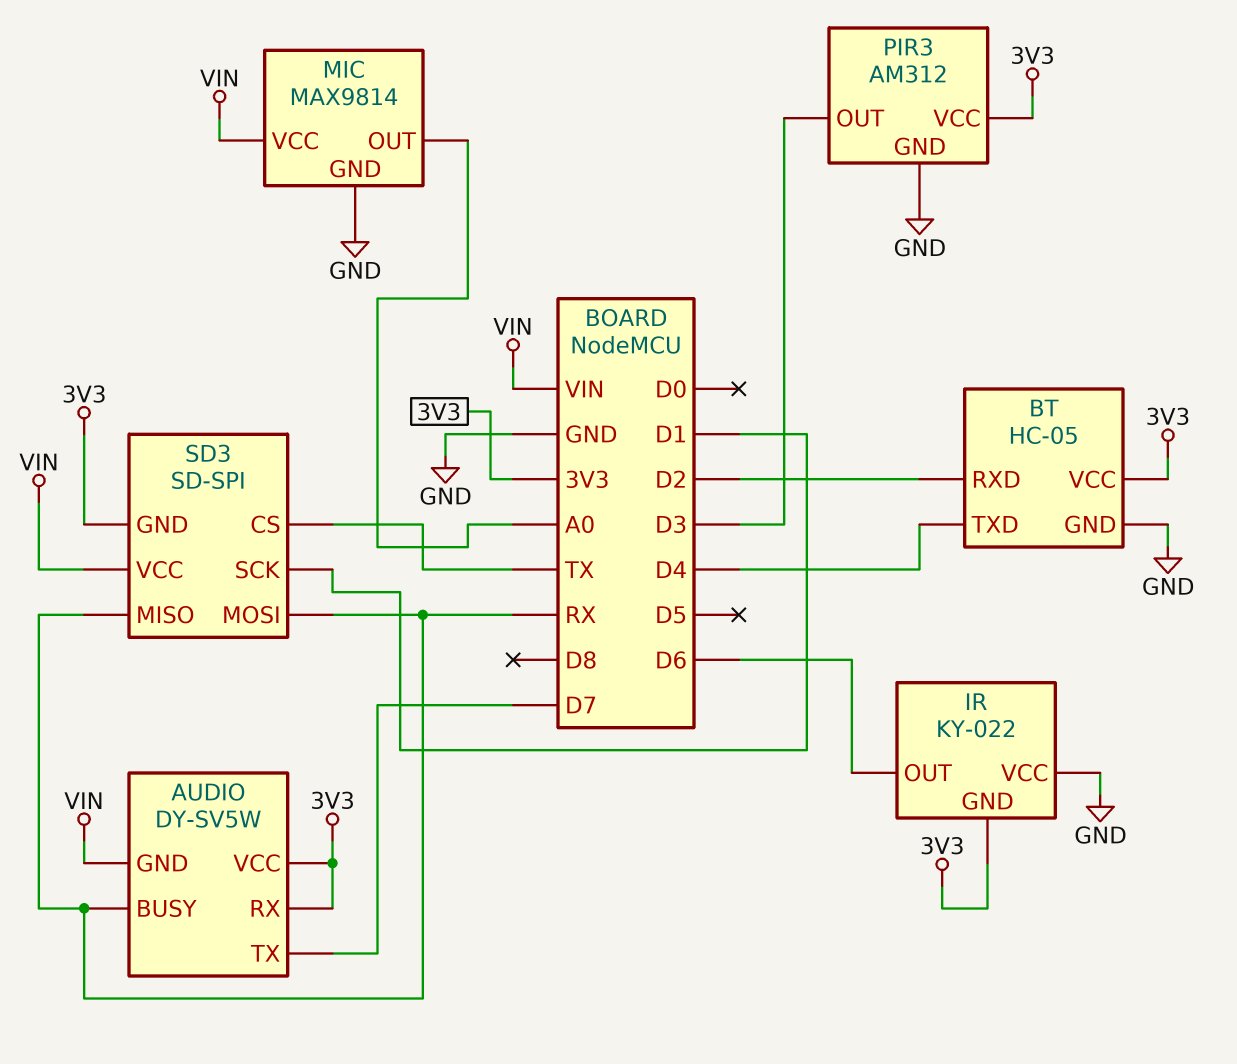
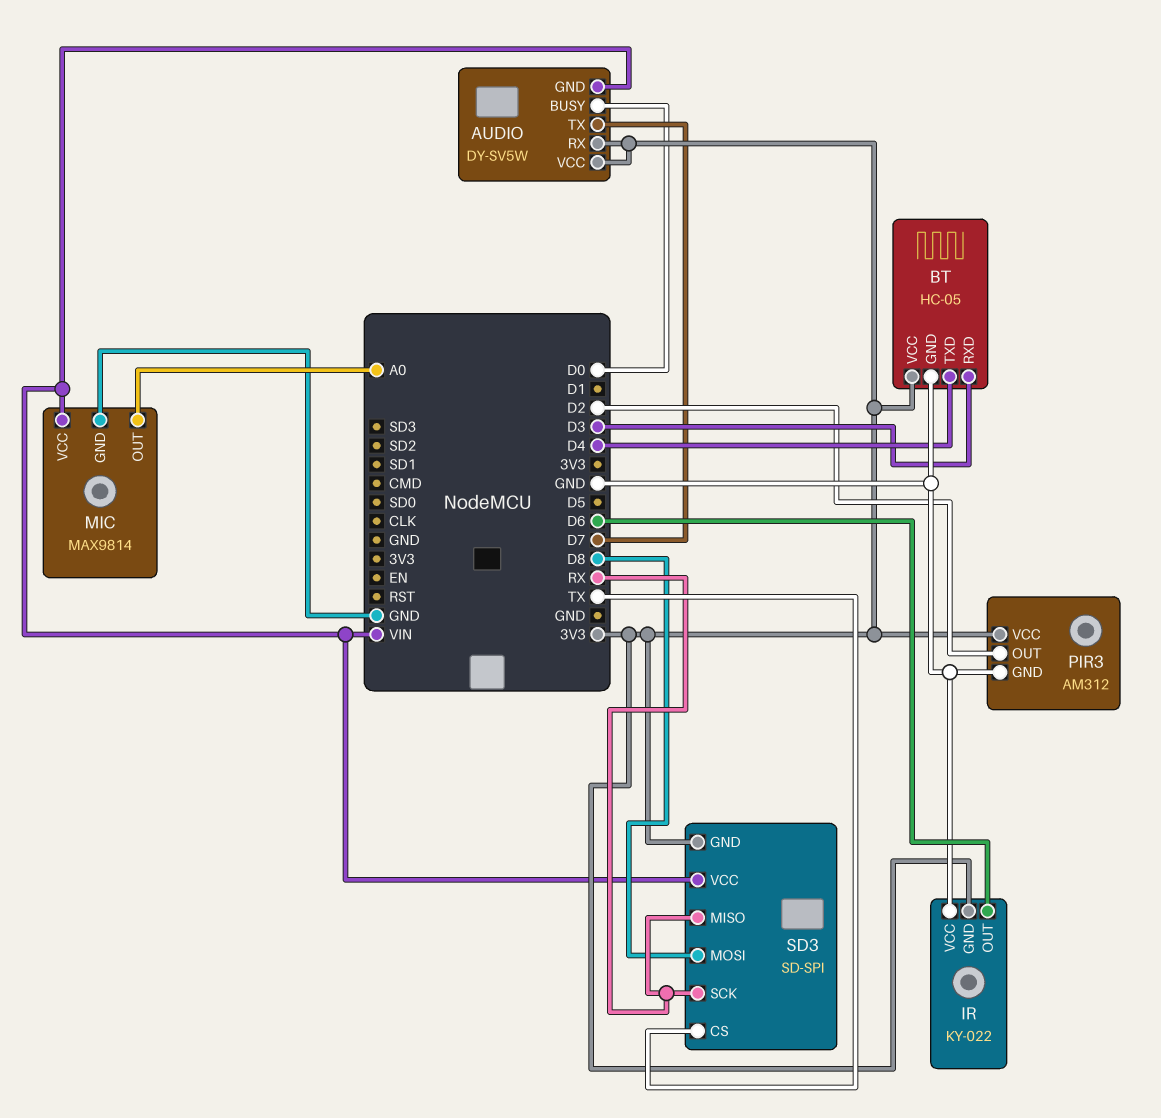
AUDIO pin BUSY: RX -> D0
BT pin RXD: D2 -> D3
PIR3 pin OUT: D3 -> D2
SD3 pin MOSI: RX -> D8
SD3 pin SCK: D1 -> RX

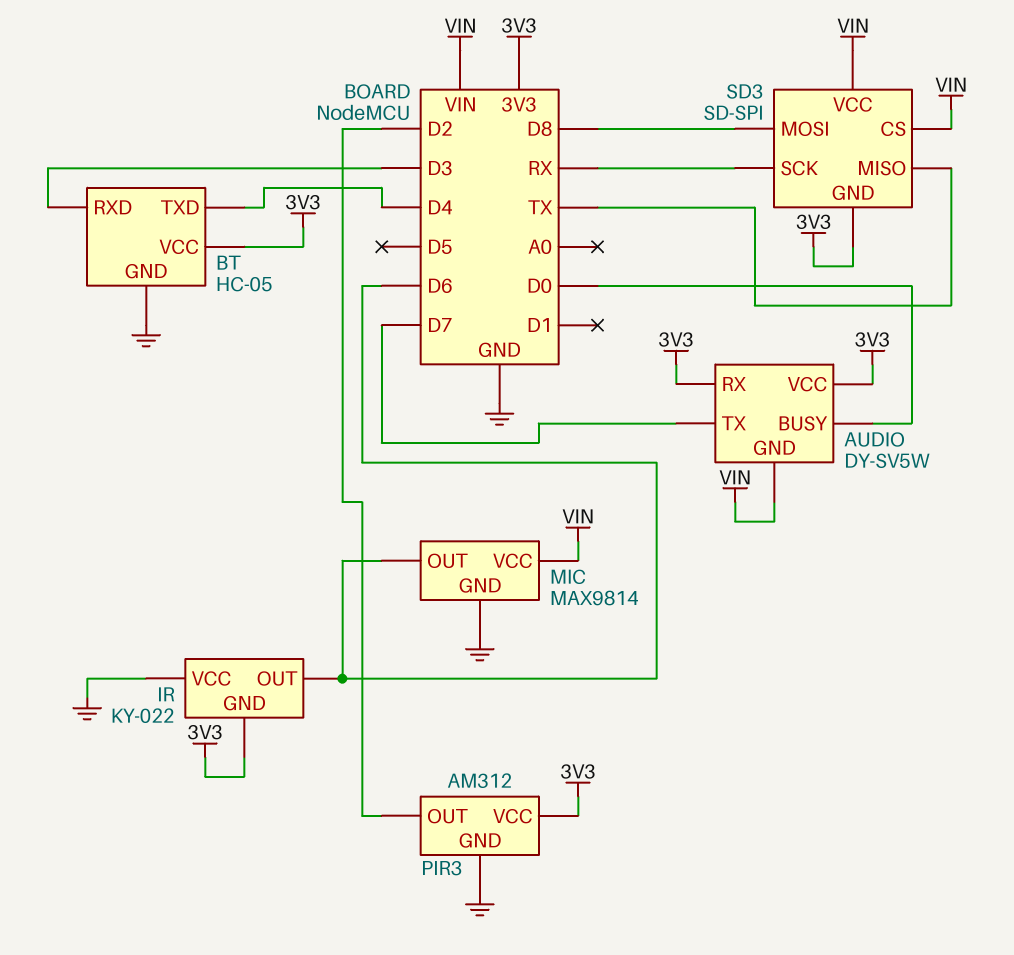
MIC pin OUT: A0 -> D6
SD3 pin CS: TX -> VIN
SD3 pin MISO: RX -> TX

